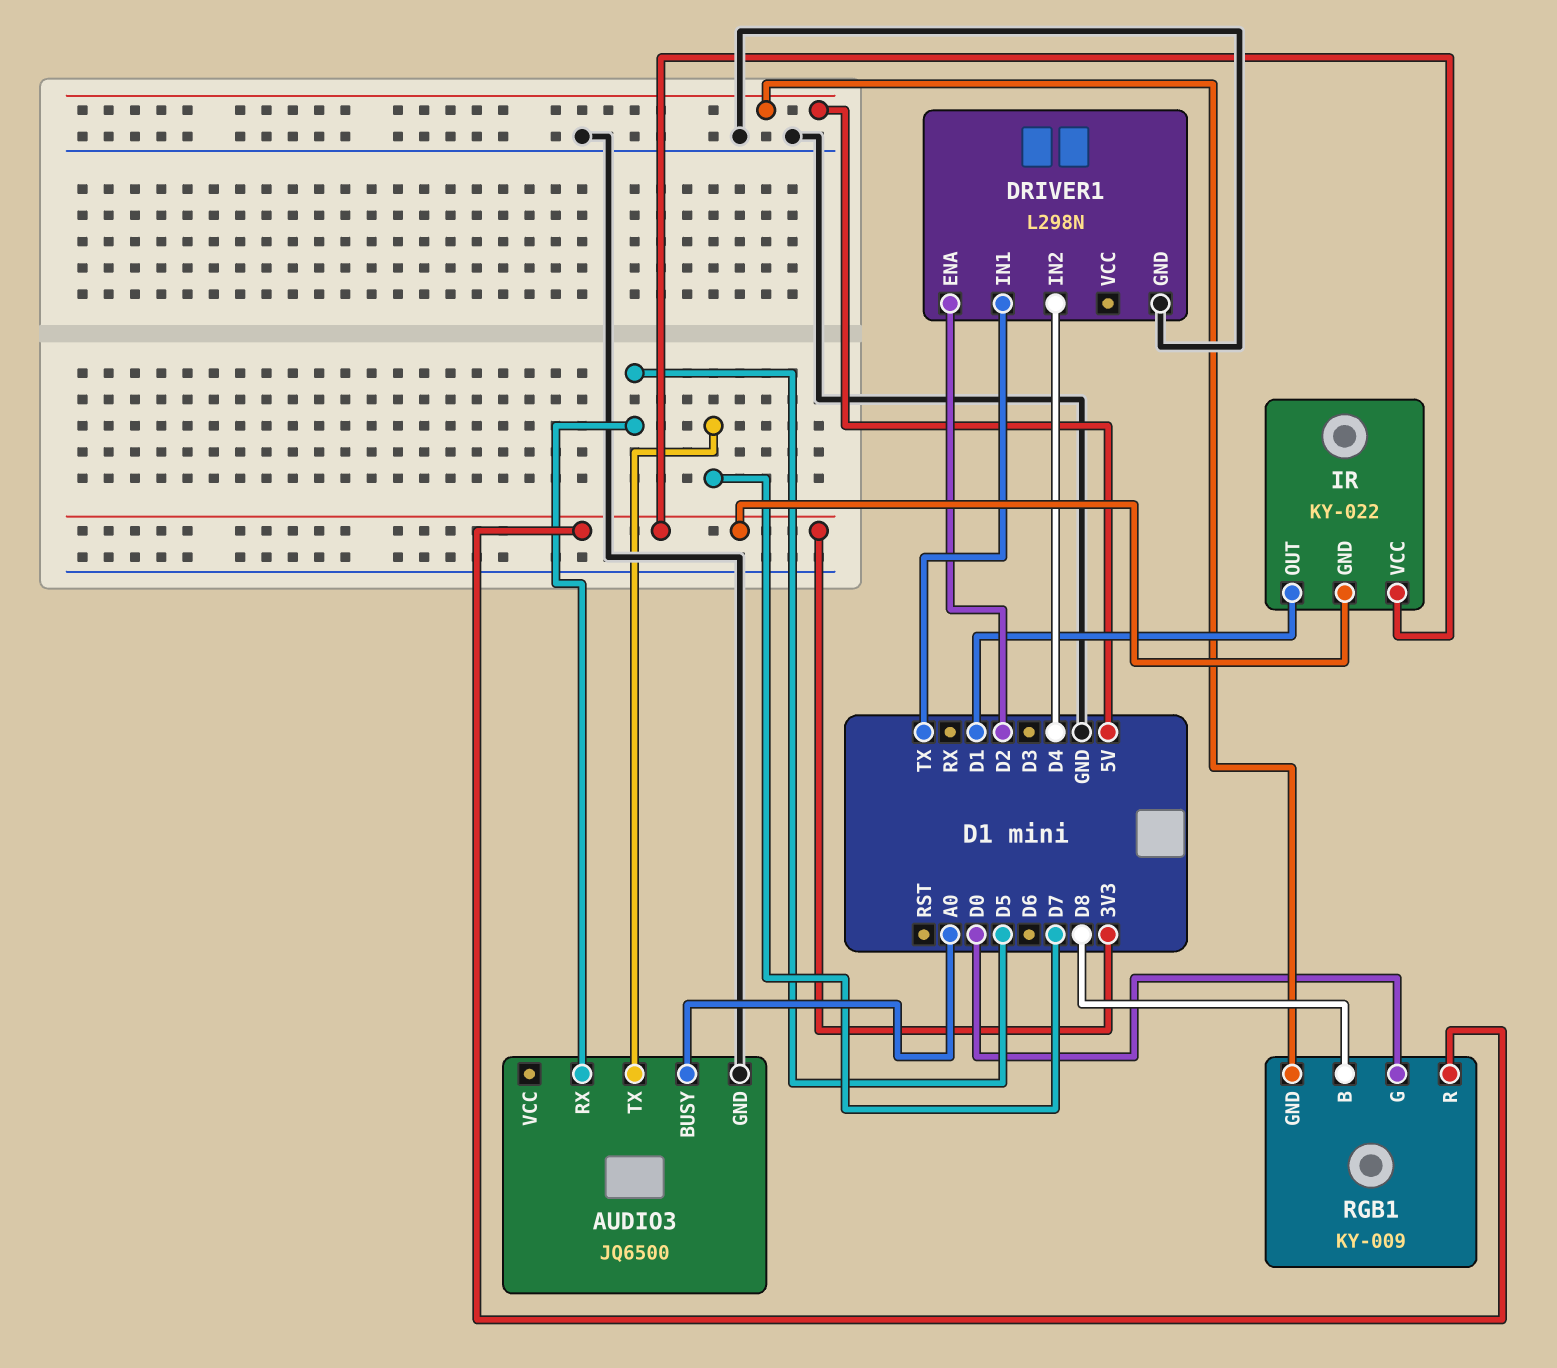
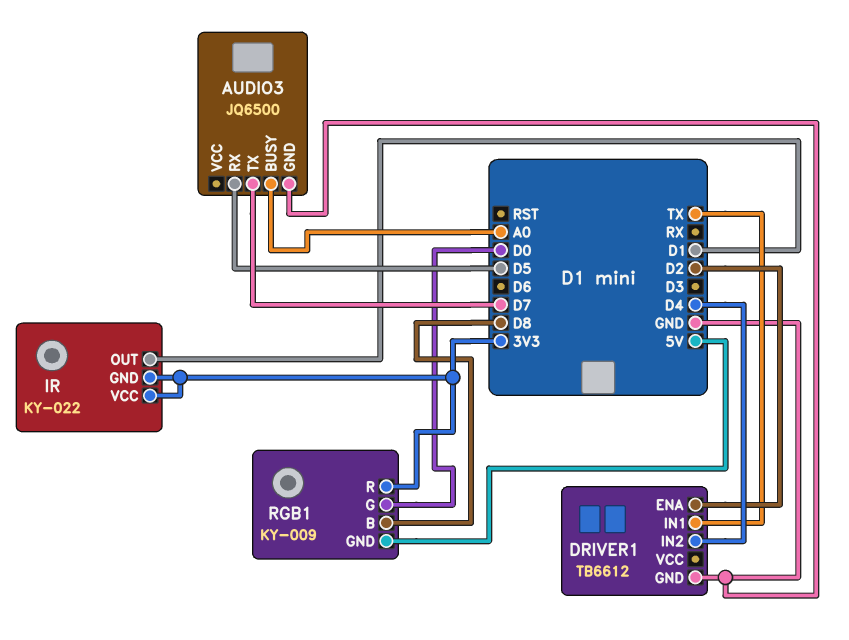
DRIVER1: L298N -> TB6612

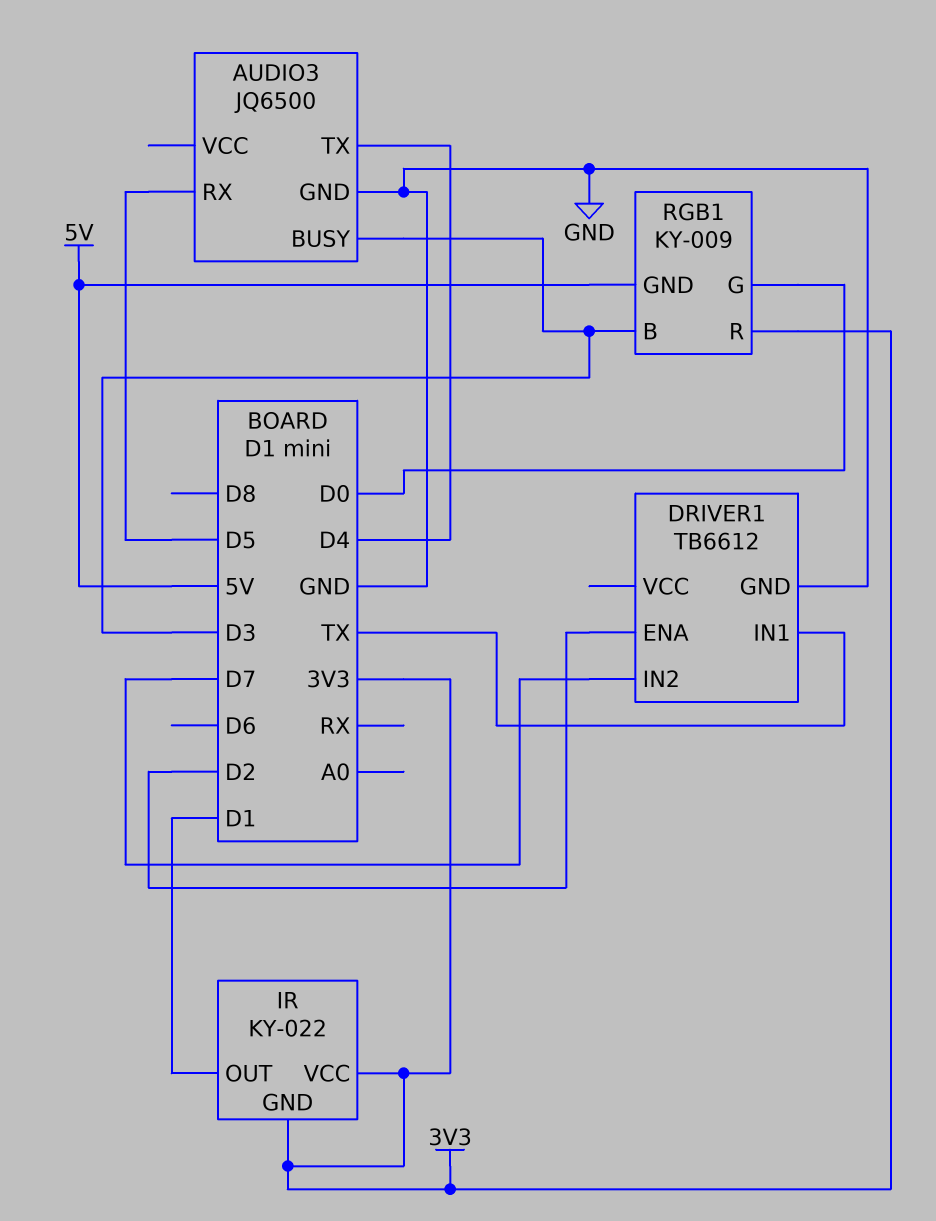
AUDIO3 pin BUSY: A0 -> D3
AUDIO3 pin TX: D7 -> D4
DRIVER1 pin IN2: D4 -> D7
RGB1 pin B: D8 -> D3

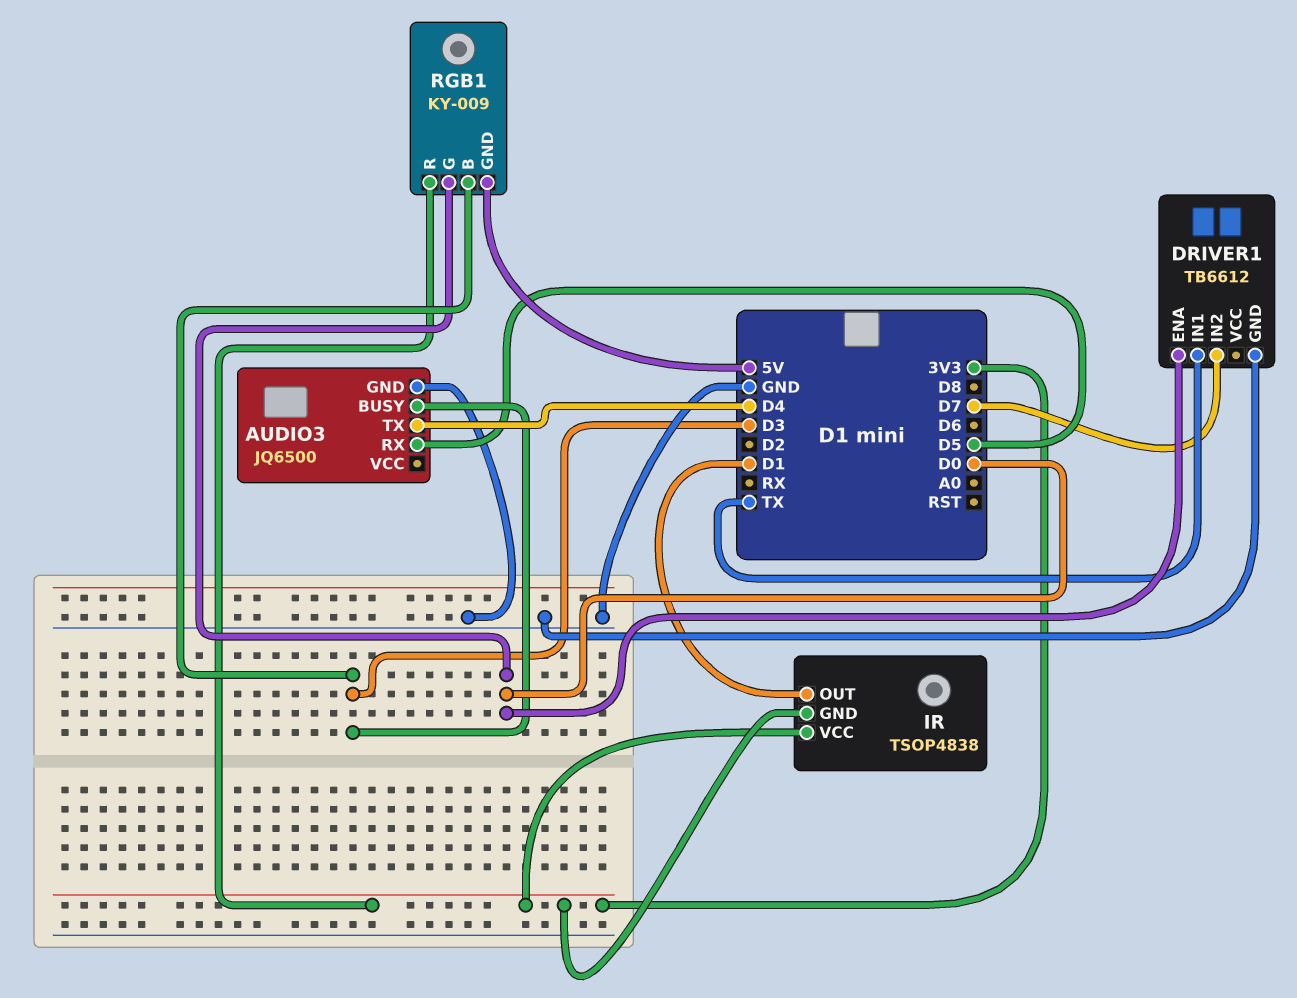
DRIVER1 pin ENA: D2 -> D0
IR: KY-022 -> TSOP4838

